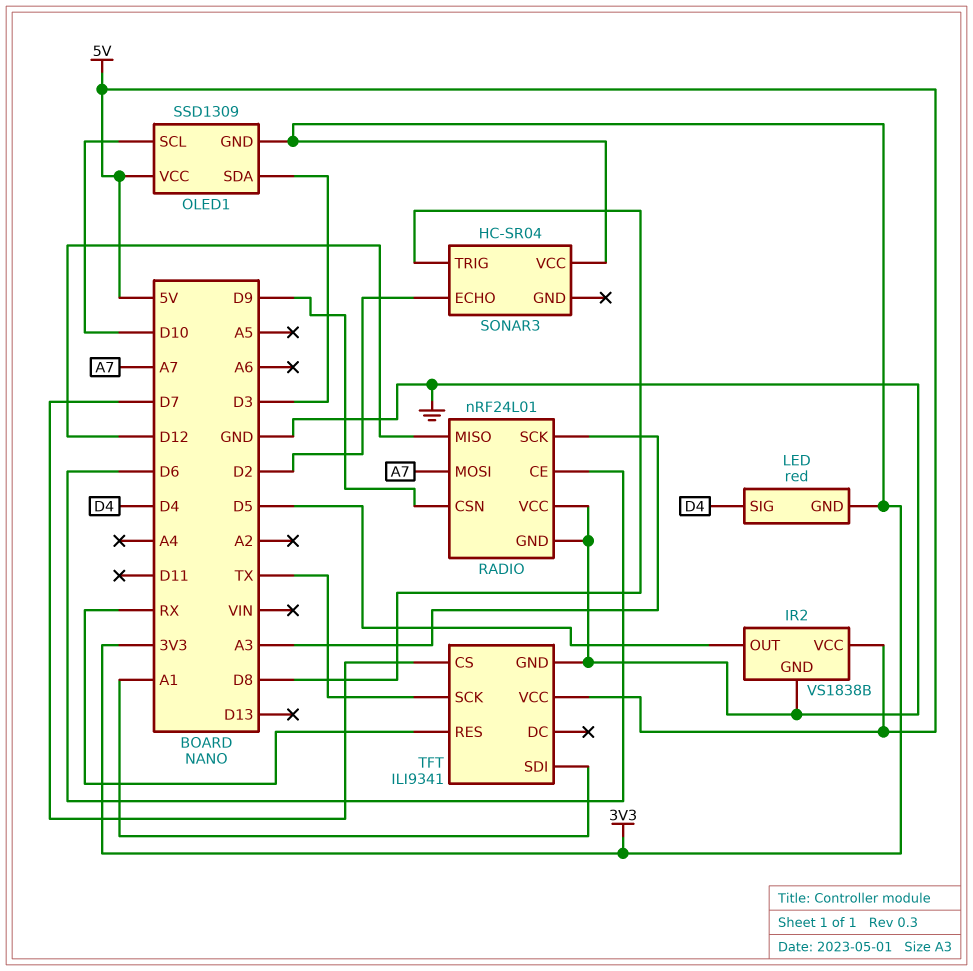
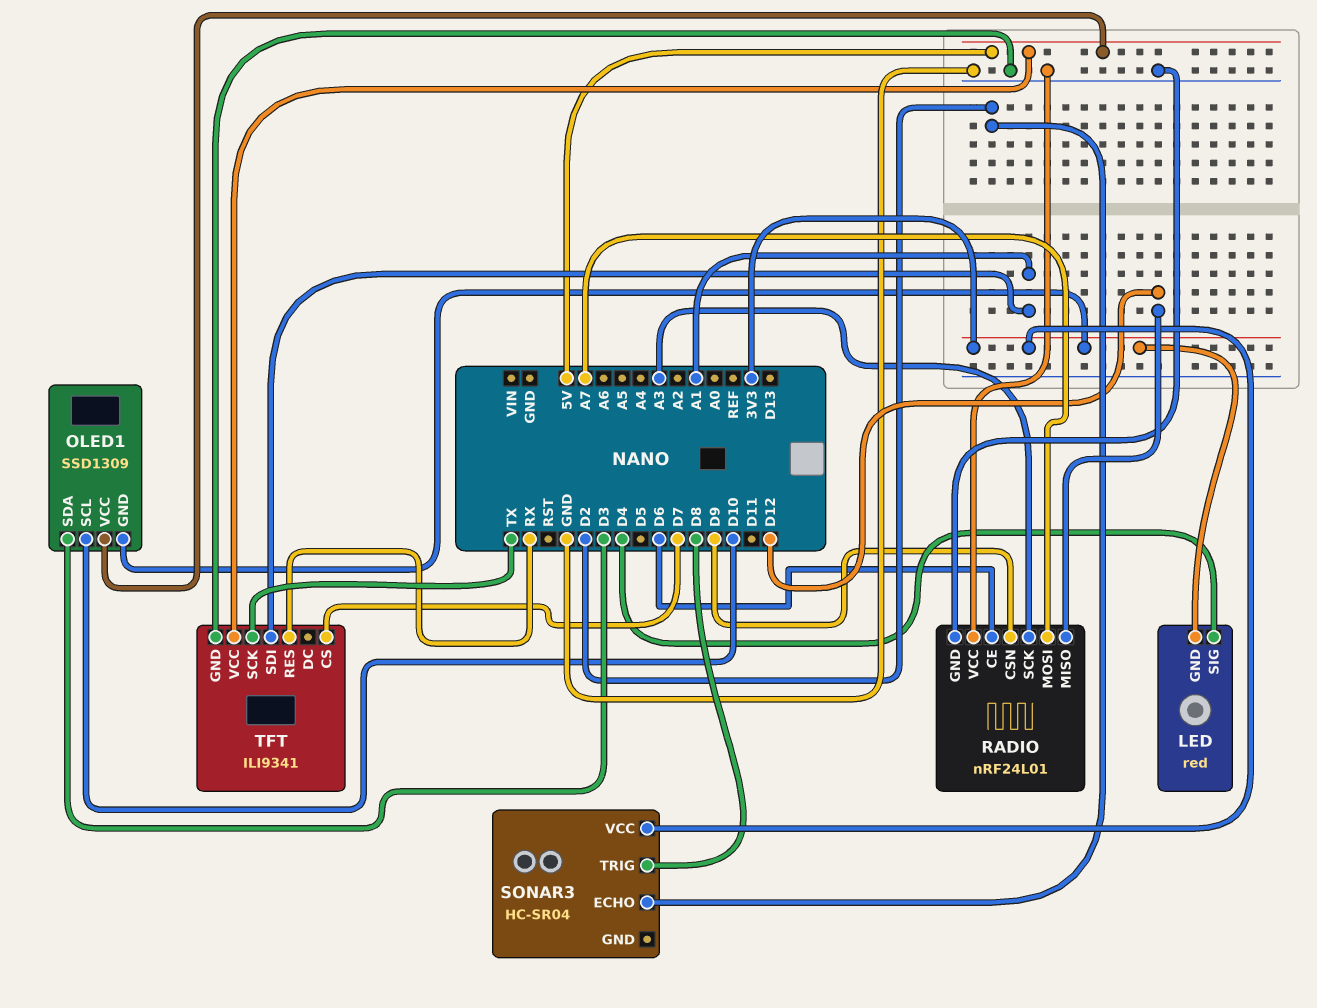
IR2: VS1838B -> none
IR2 pin GND: GND -> none
IR2 pin OUT: D5 -> none
IR2 pin VCC: 5V -> none

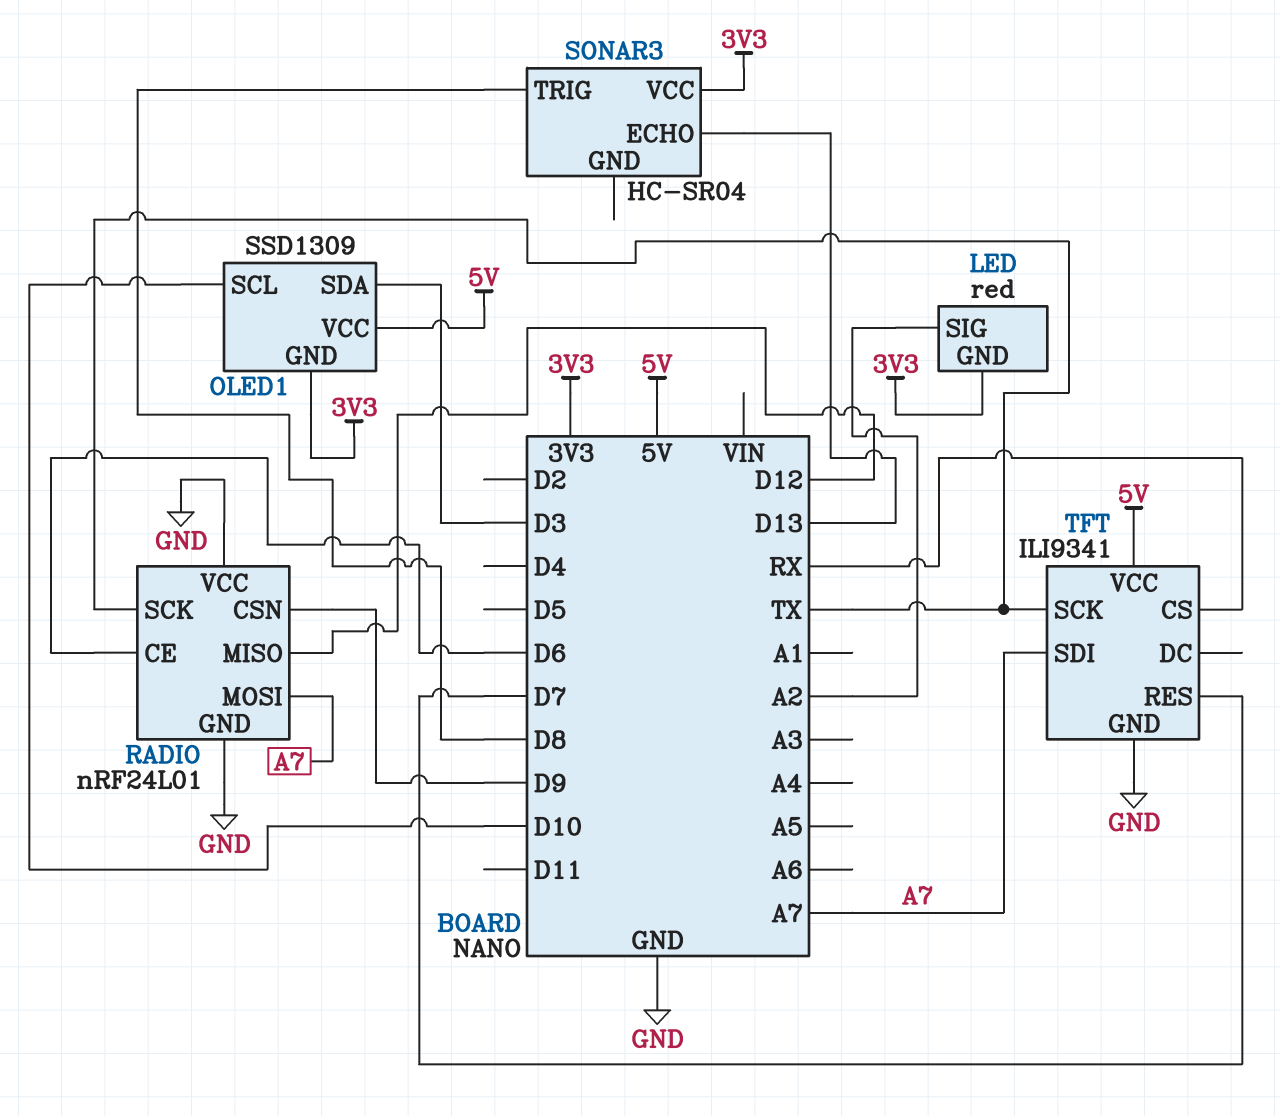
LED pin SIG: D4 -> A2
RADIO pin SCK: A3 -> TX
SONAR3 pin ECHO: D2 -> D13
TFT pin CS: D7 -> RX
TFT pin RES: RX -> D7
TFT pin SDI: A1 -> A7

